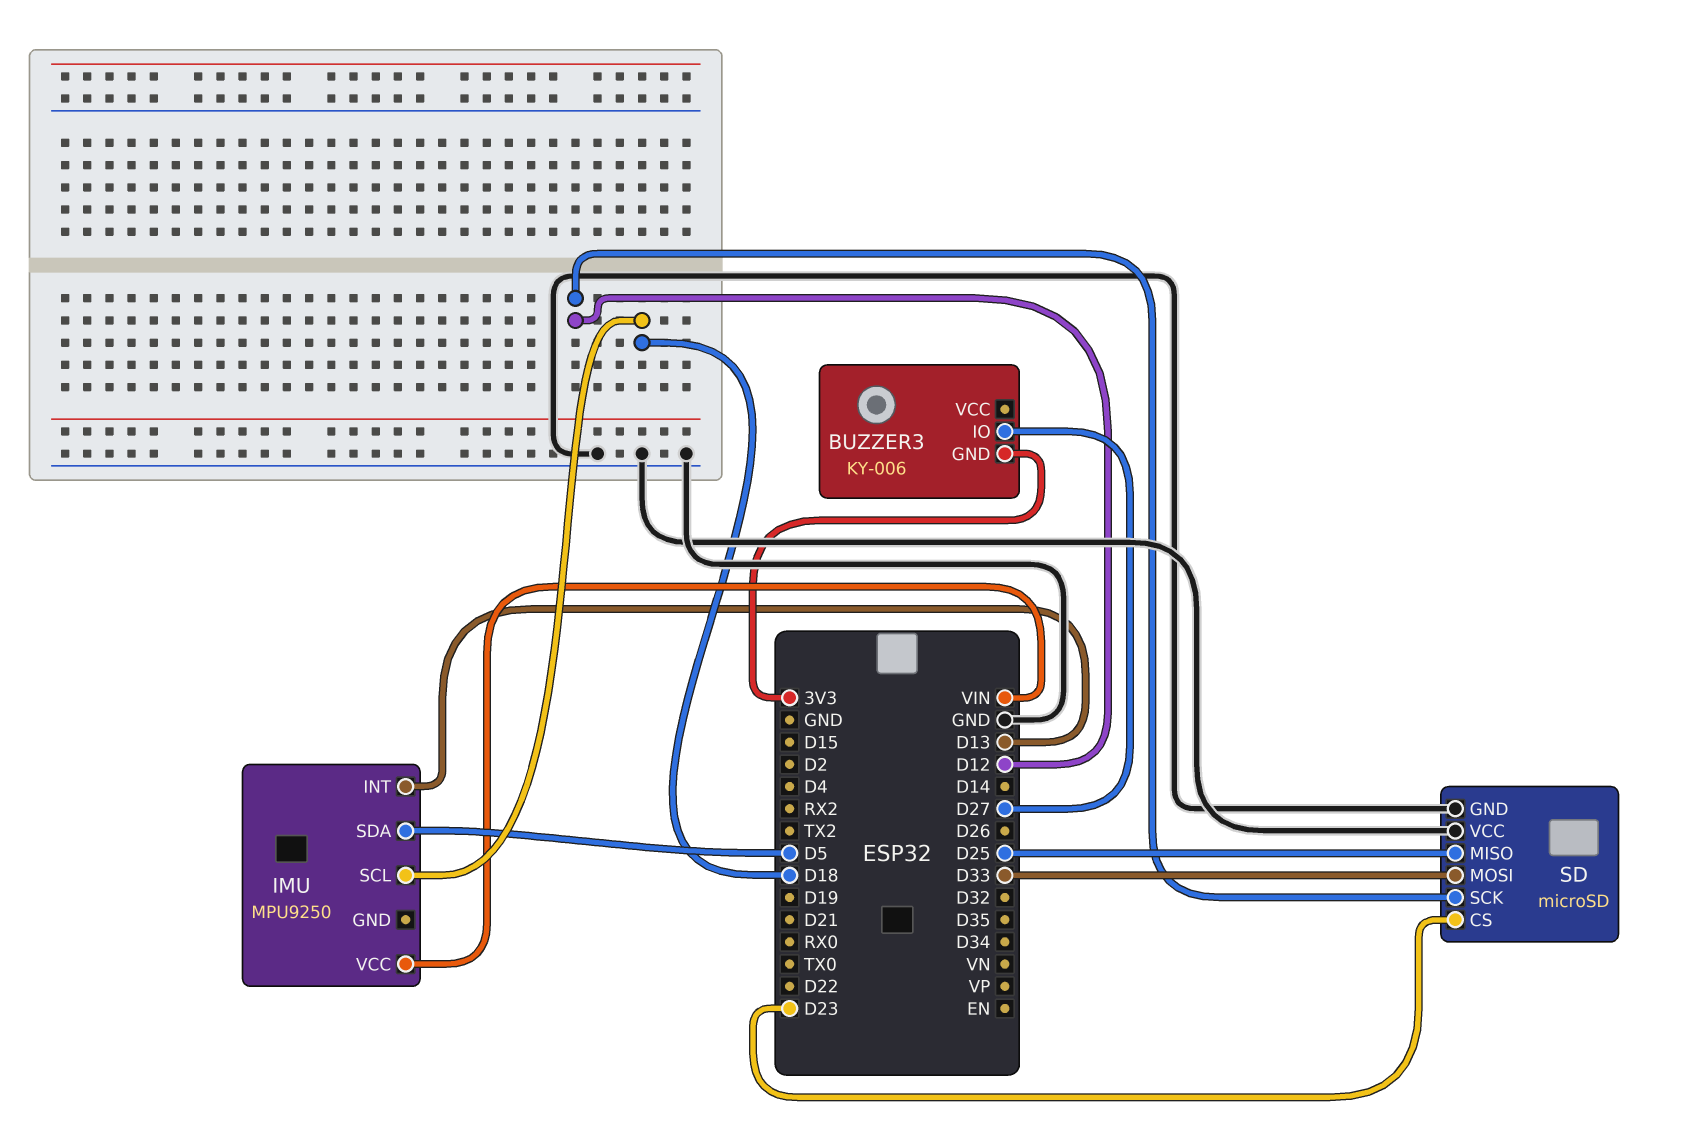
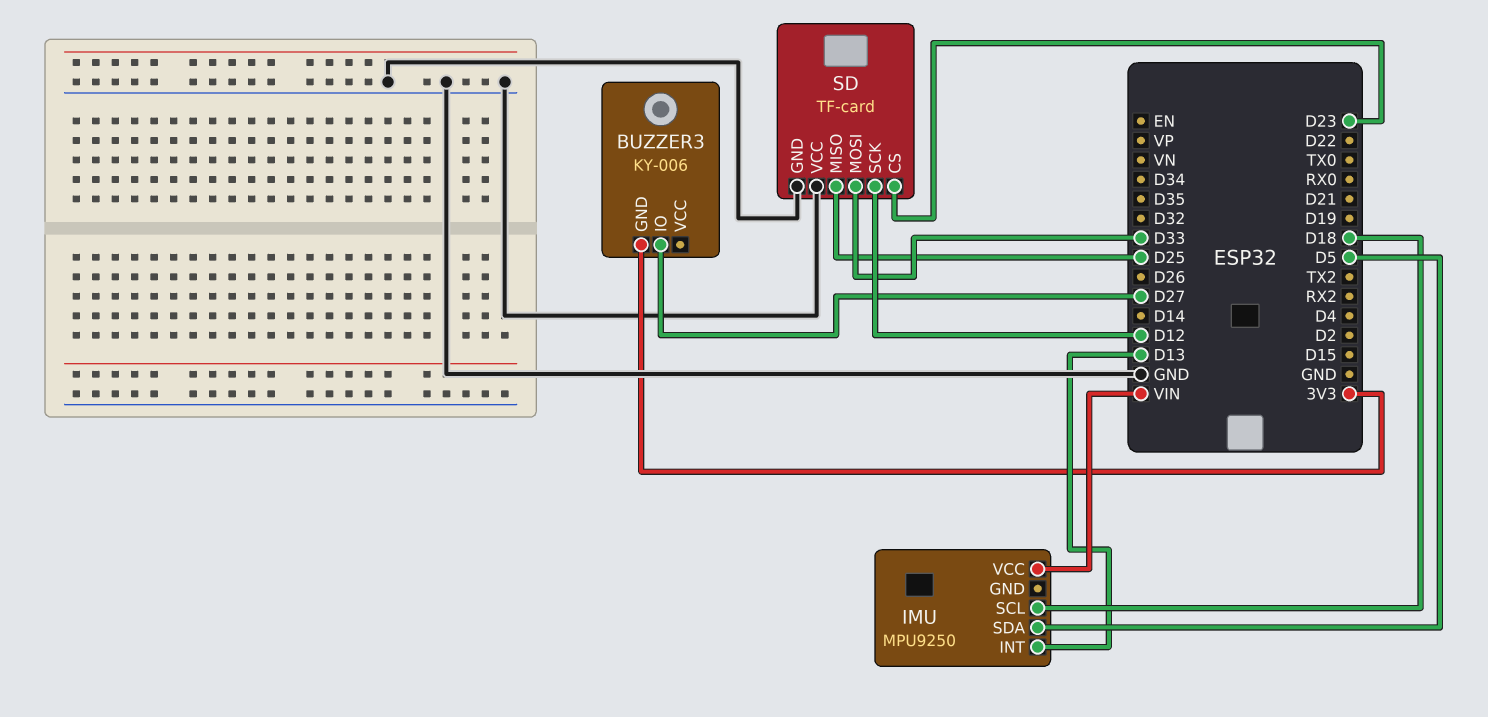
SD: microSD -> TF-card

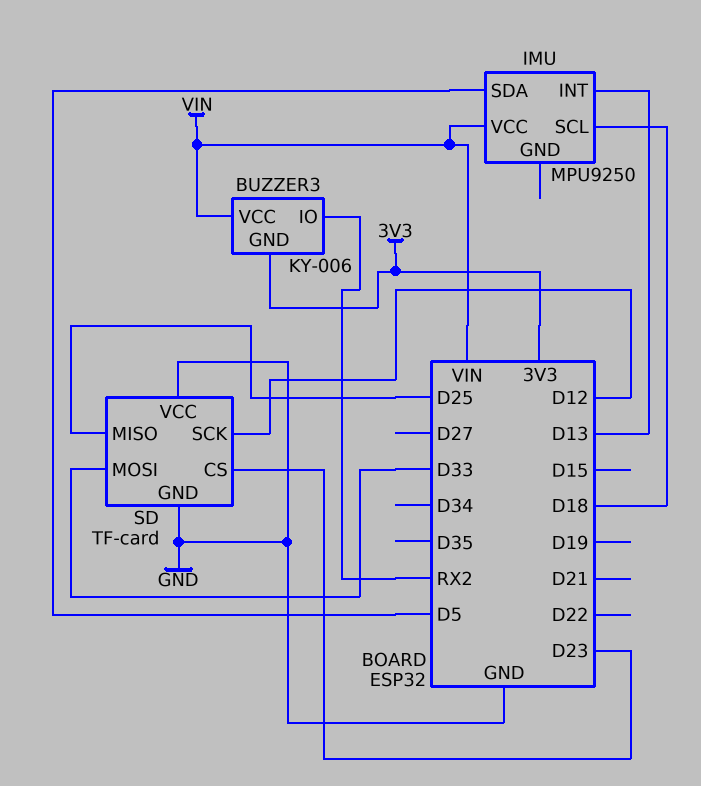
BUZZER3 pin IO: D27 -> RX2
BUZZER3 pin VCC: none -> VIN

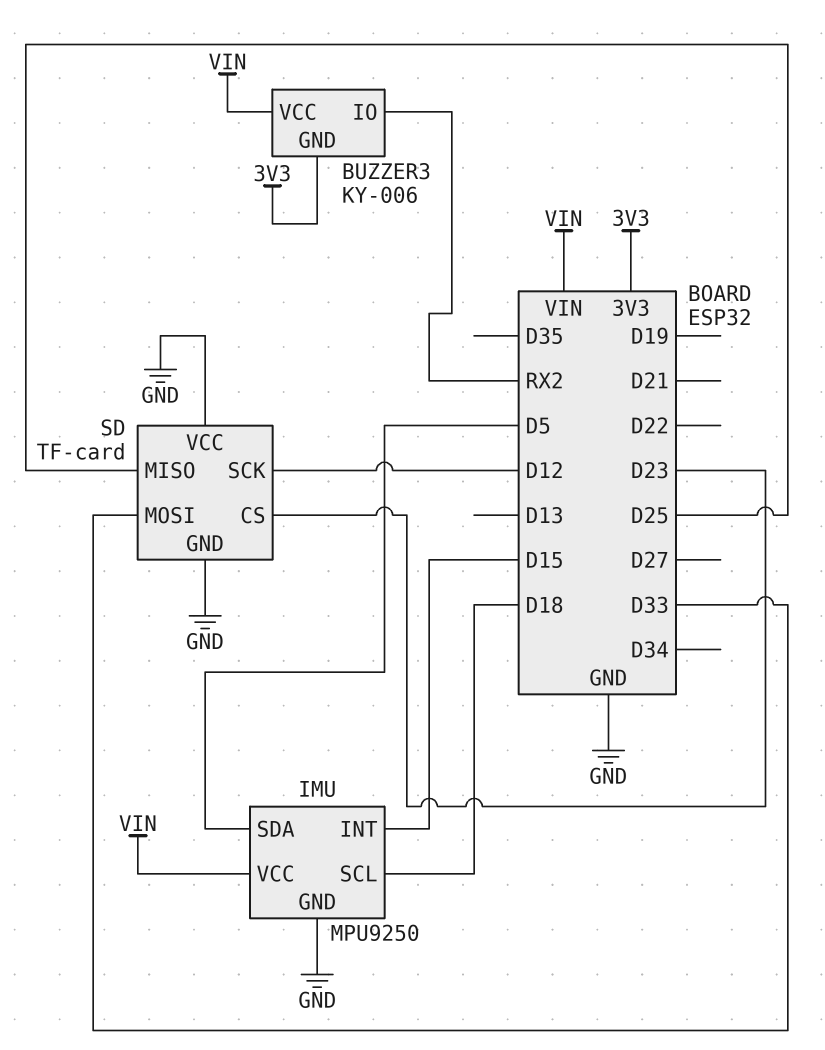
IMU pin GND: none -> GND
IMU pin INT: D13 -> D15

